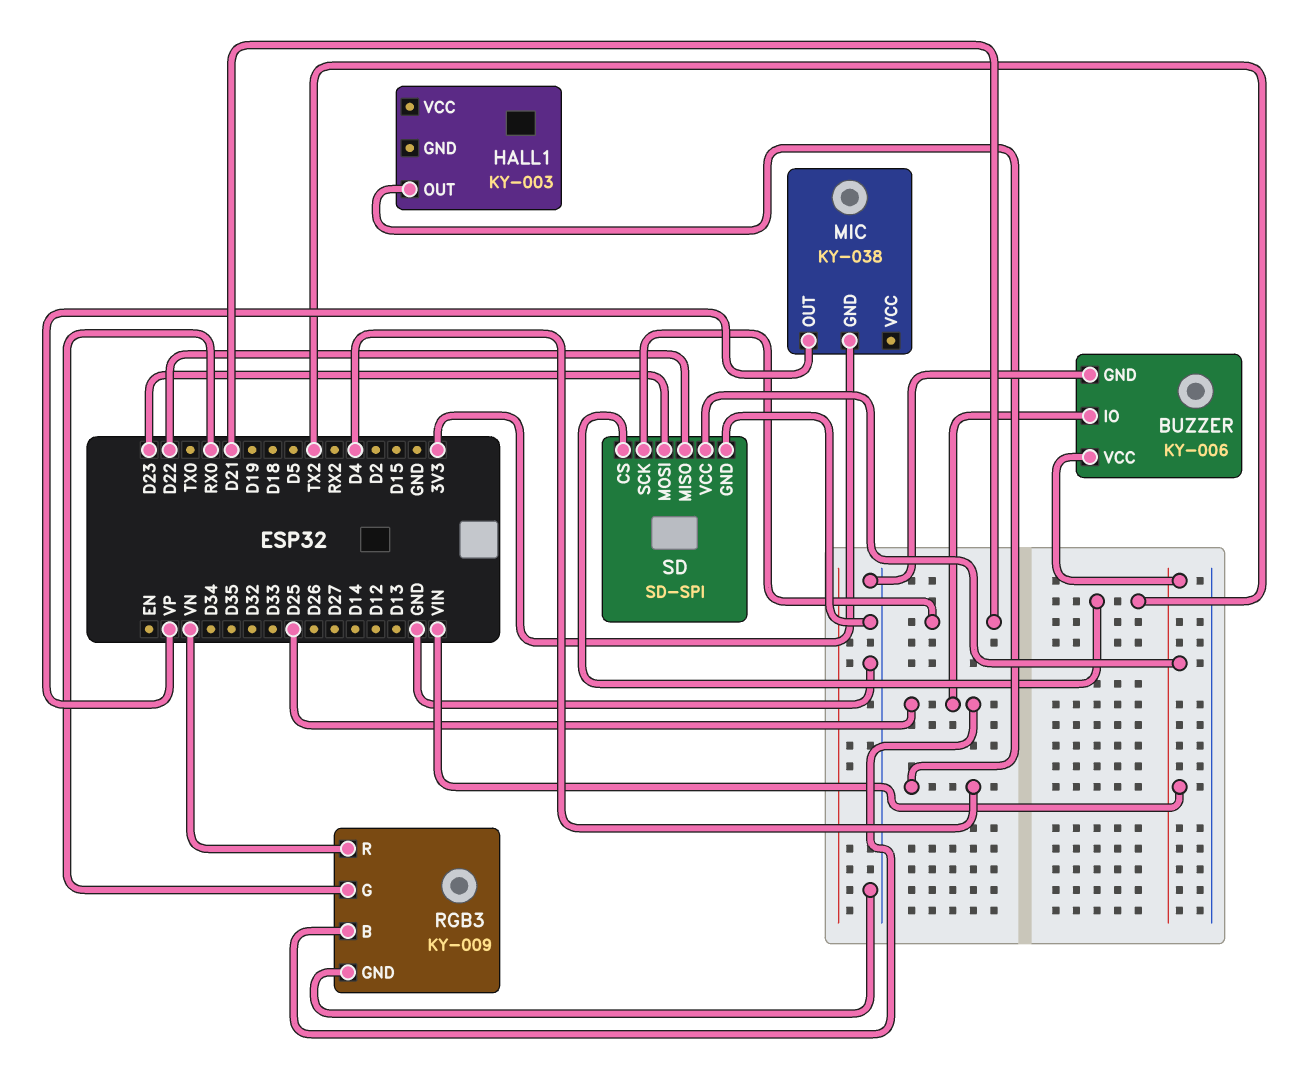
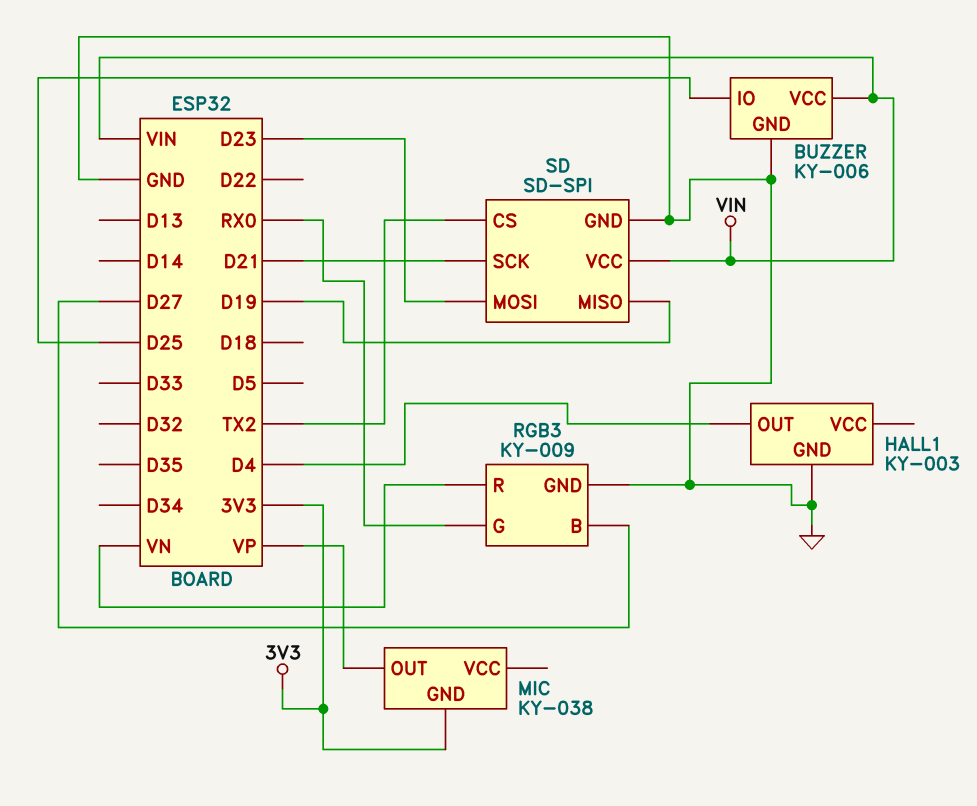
HALL1 pin GND: none -> GND
RGB3 pin B: D25 -> D27
SD pin MISO: D22 -> D19

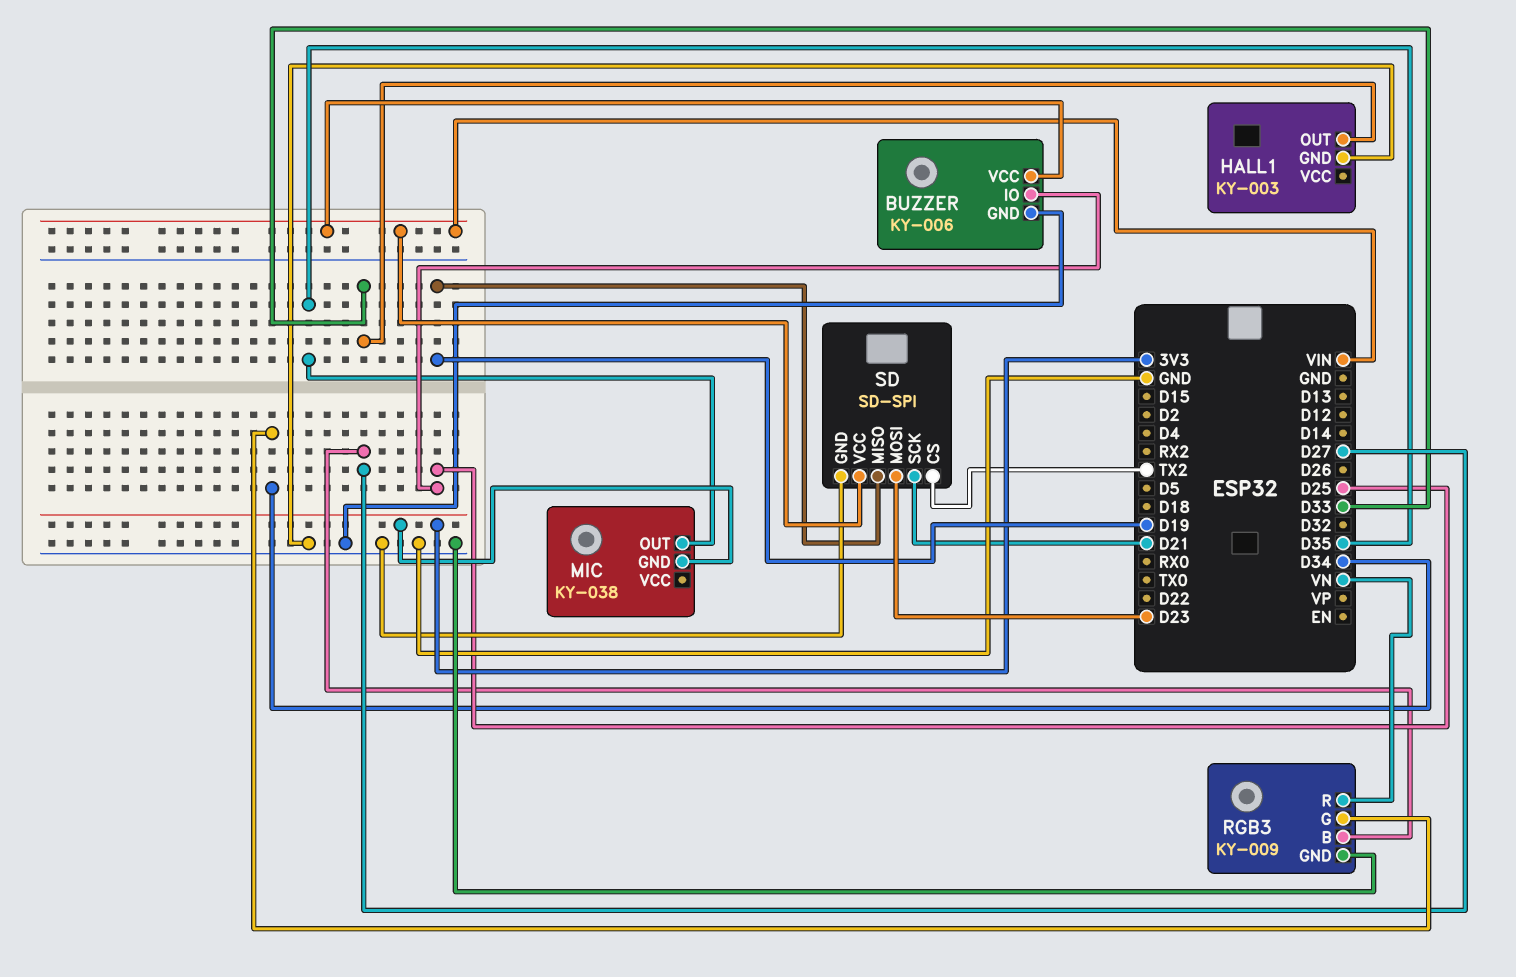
HALL1 pin OUT: D4 -> D33
MIC pin OUT: VP -> D35
RGB3 pin G: RX0 -> D34

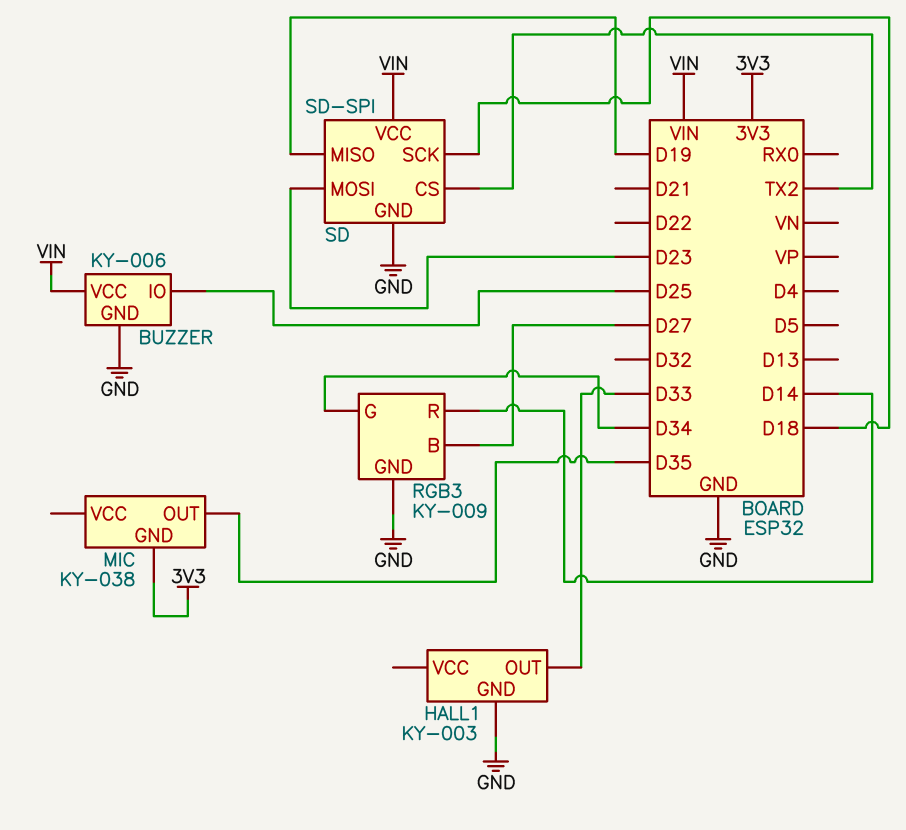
RGB3 pin R: VN -> D14
SD pin SCK: D21 -> D18

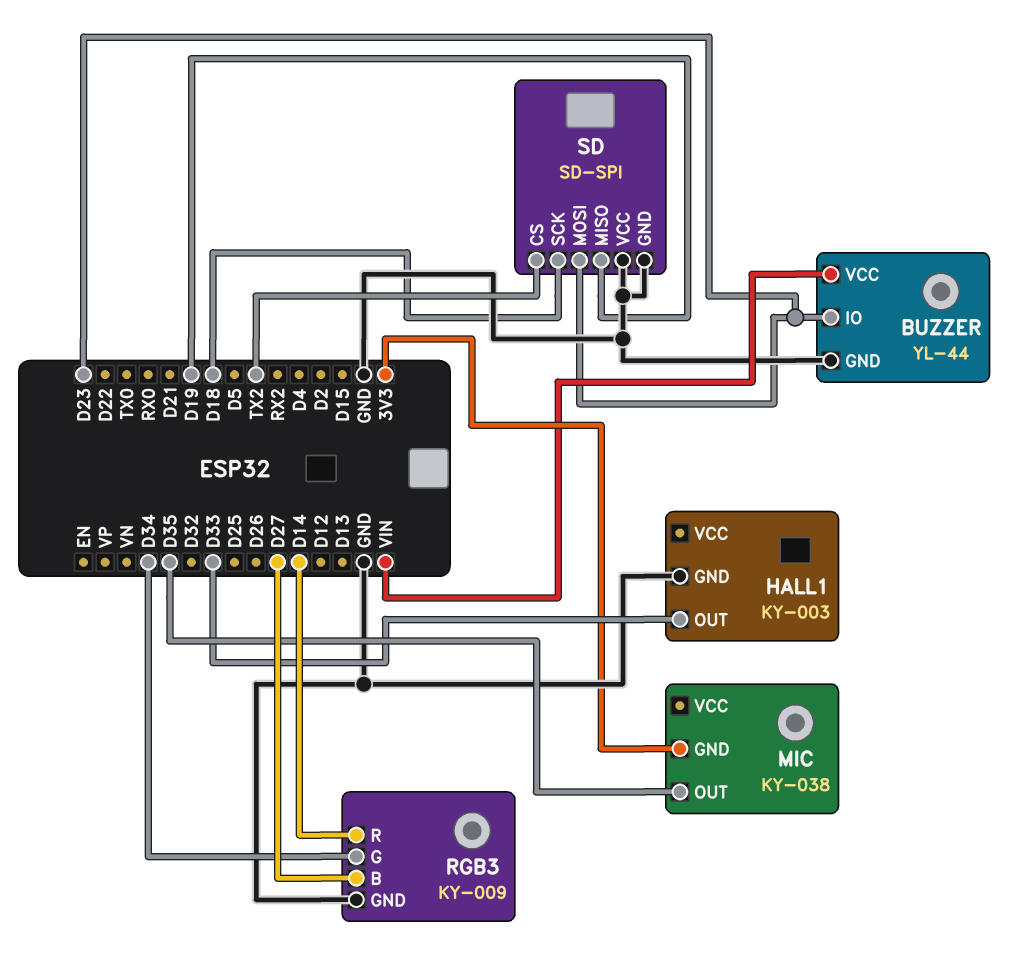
BUZZER: KY-006 -> YL-44
BUZZER pin IO: D25 -> D23
SD pin VCC: VIN -> GND

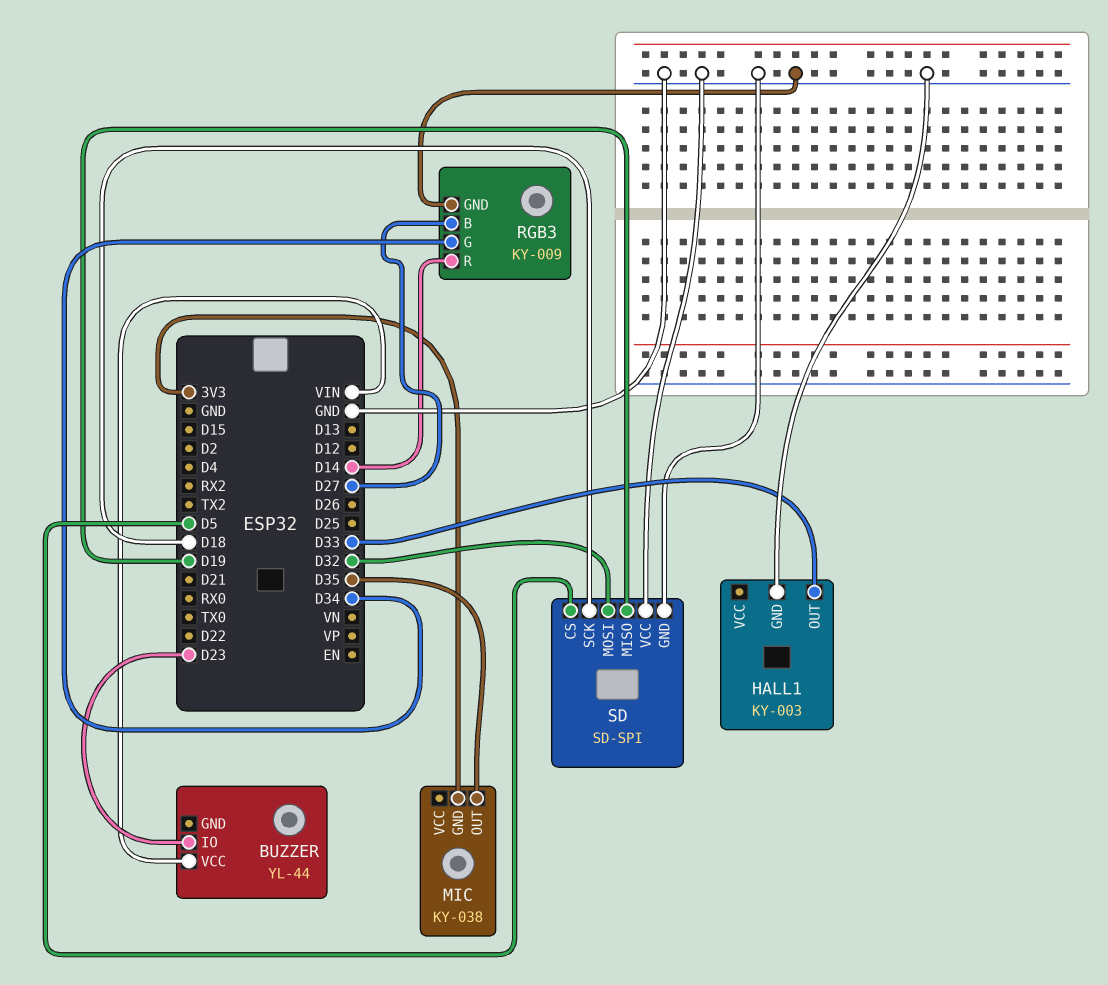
BUZZER pin GND: GND -> none
SD pin CS: TX2 -> D5
SD pin MOSI: D23 -> D32

